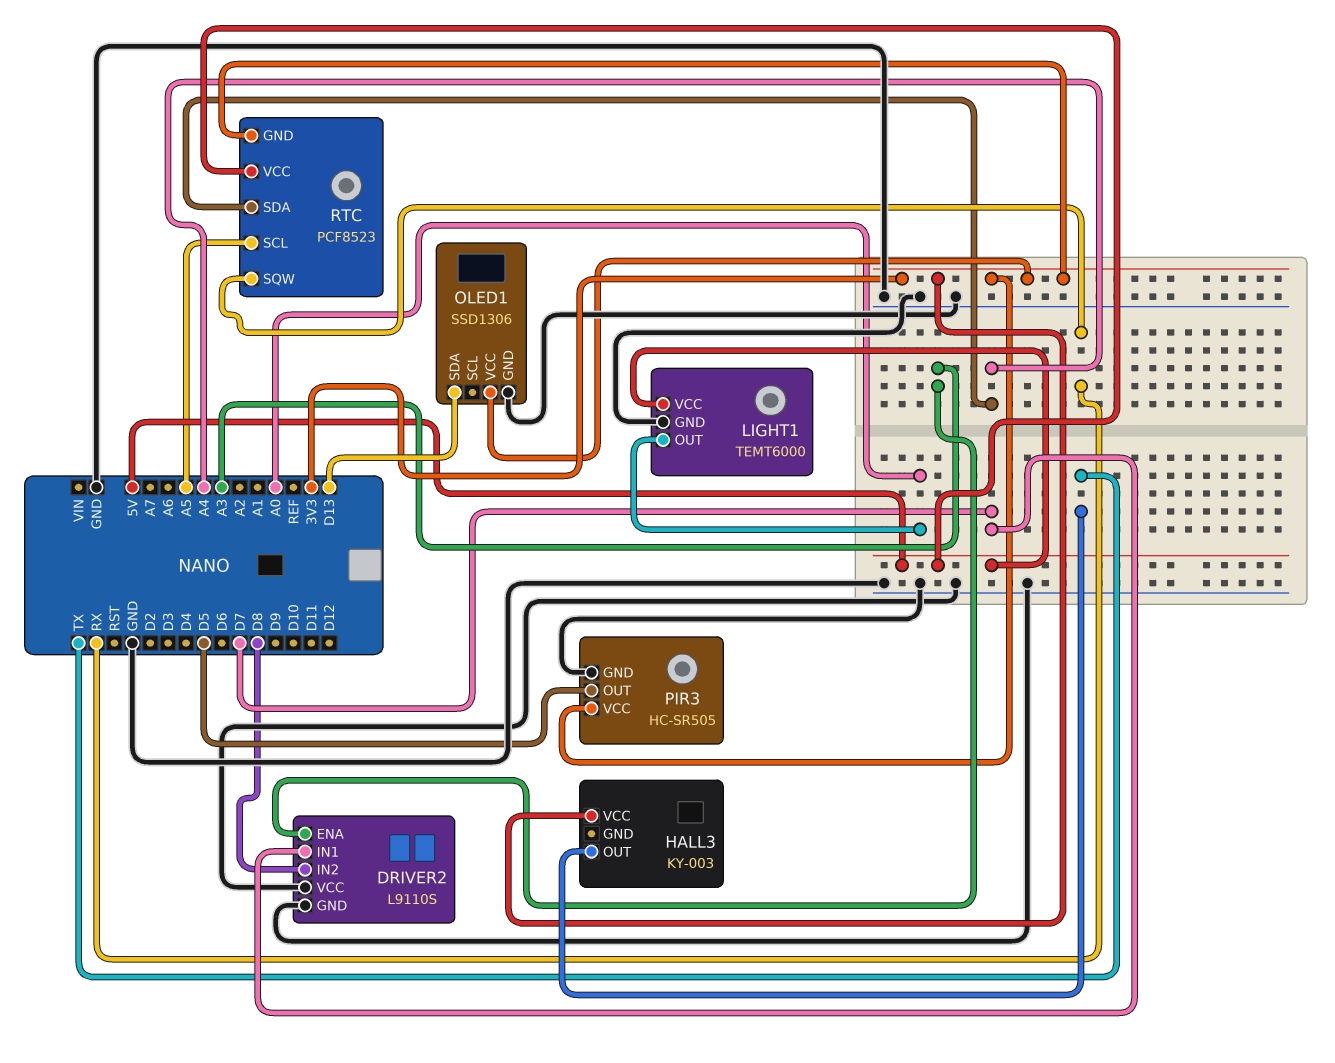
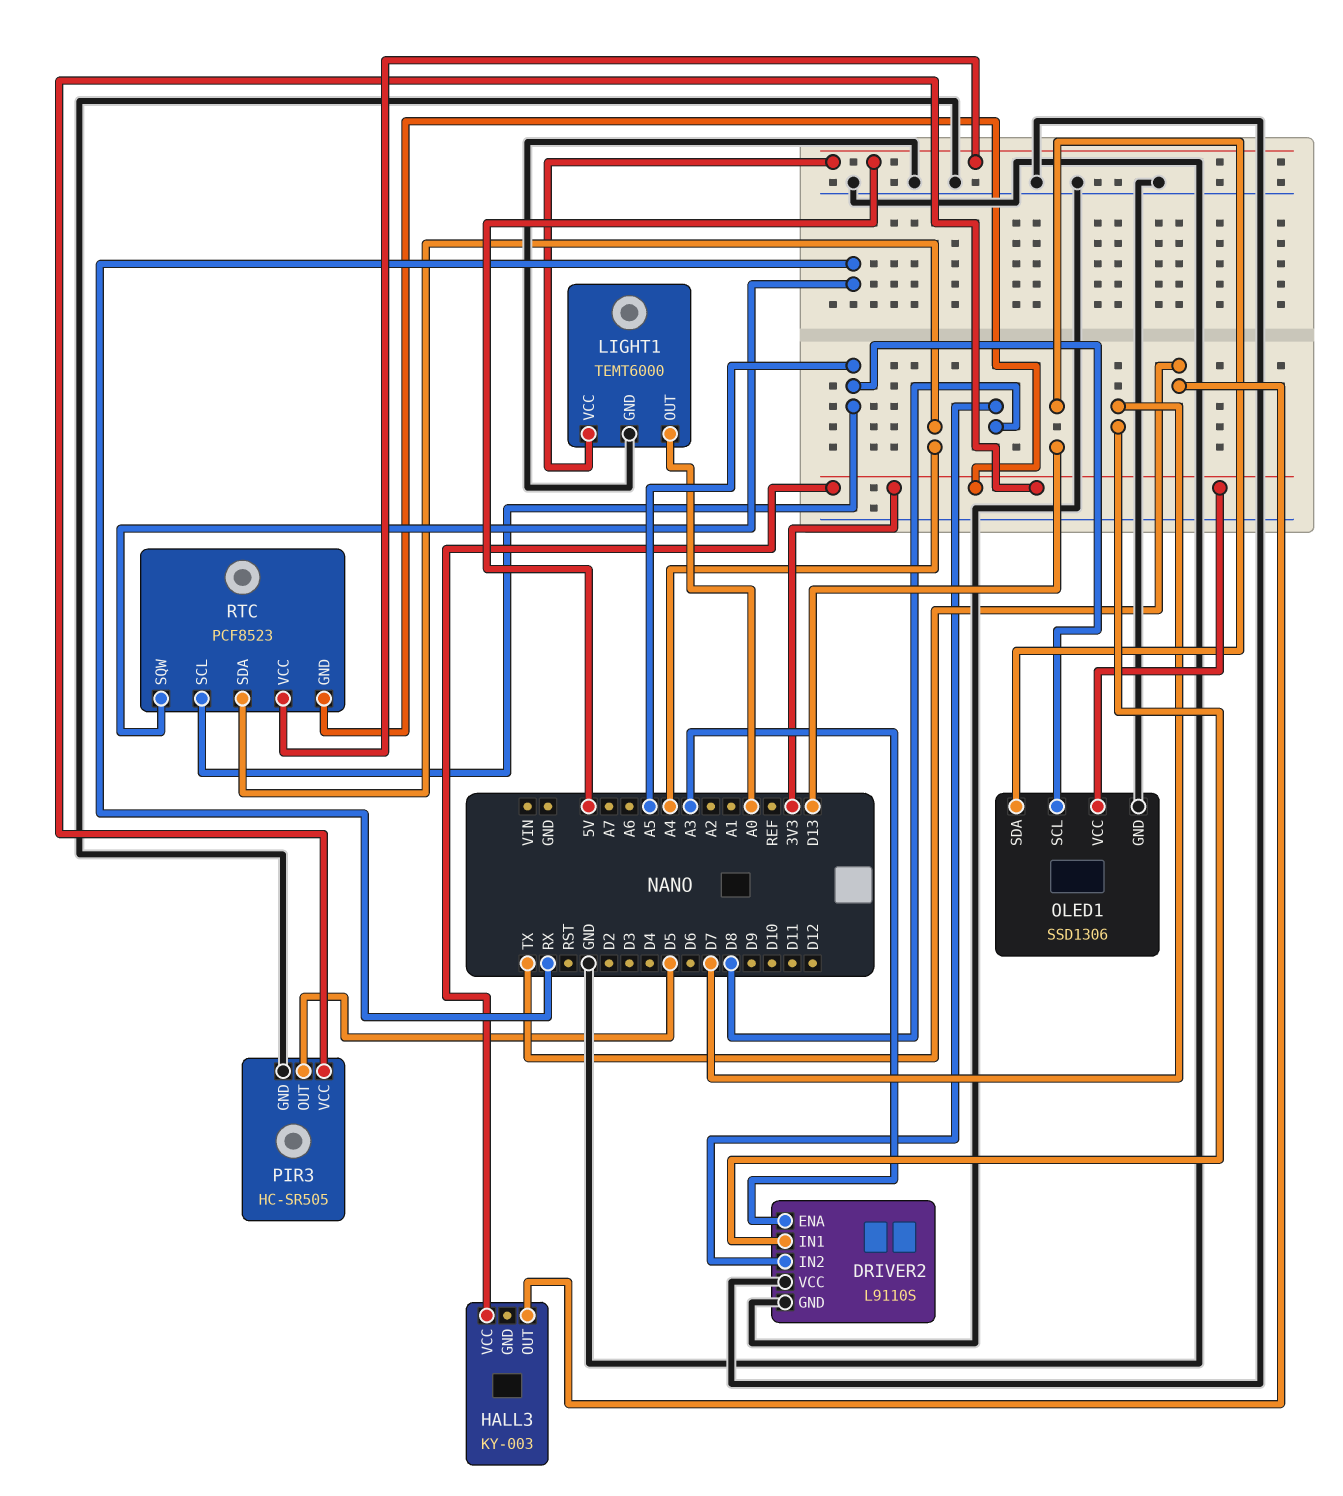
OLED1 pin SCL: none -> A5

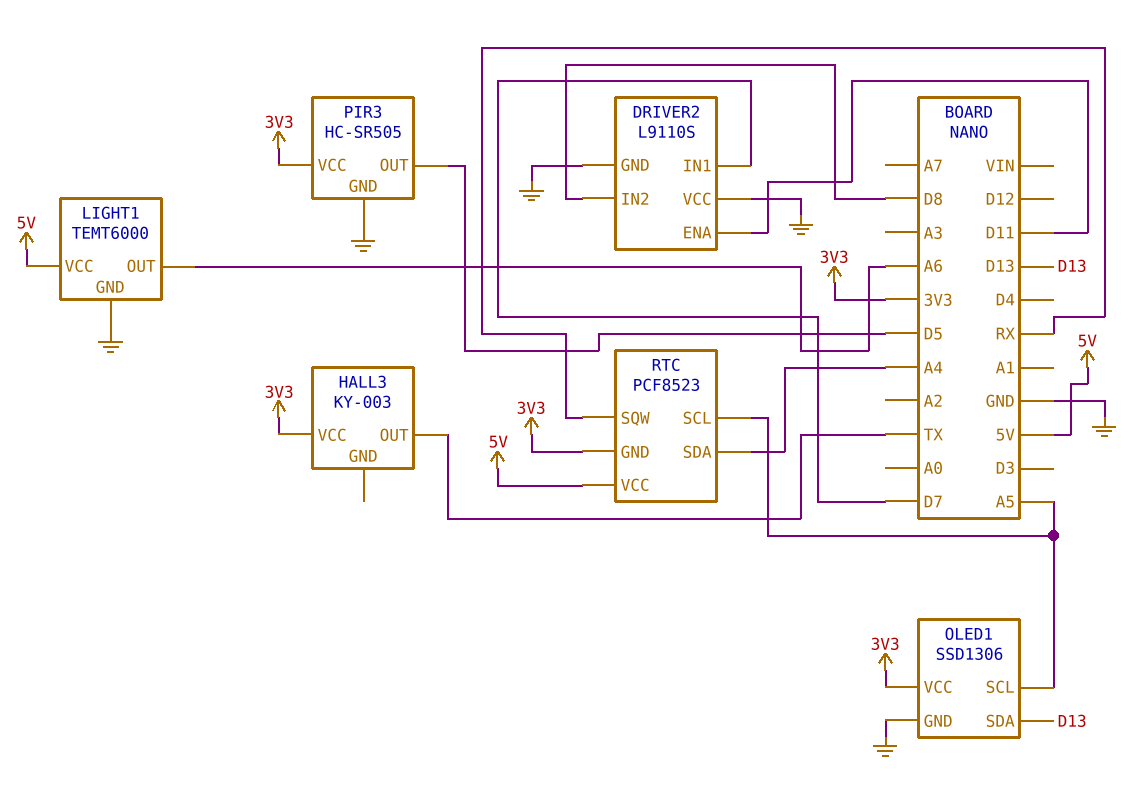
DRIVER2 pin ENA: A3 -> D11
LIGHT1 pin OUT: A0 -> A6

